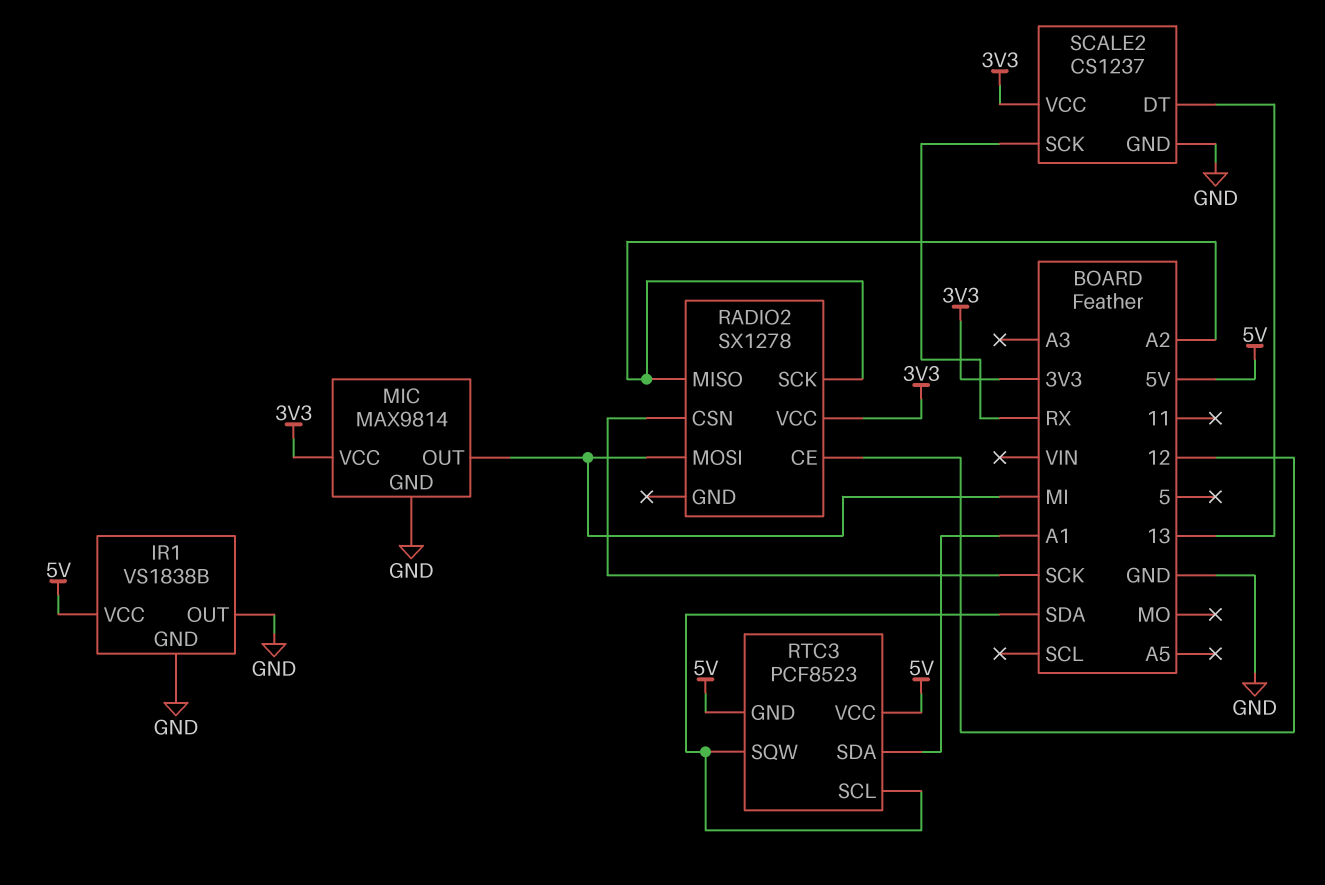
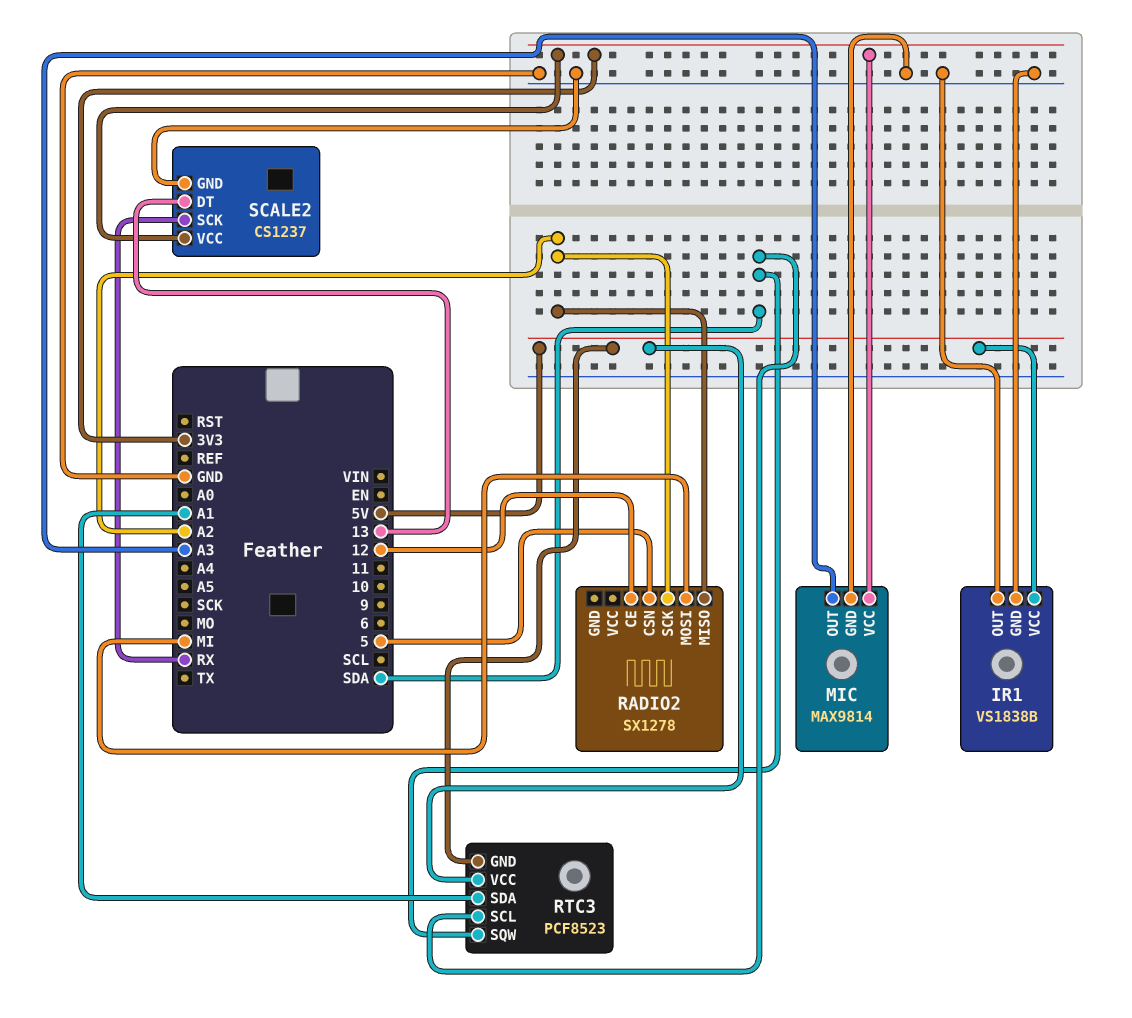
MIC pin OUT: MI -> A3
RADIO2 pin CSN: SCK -> 5
RADIO2 pin VCC: 3V3 -> none

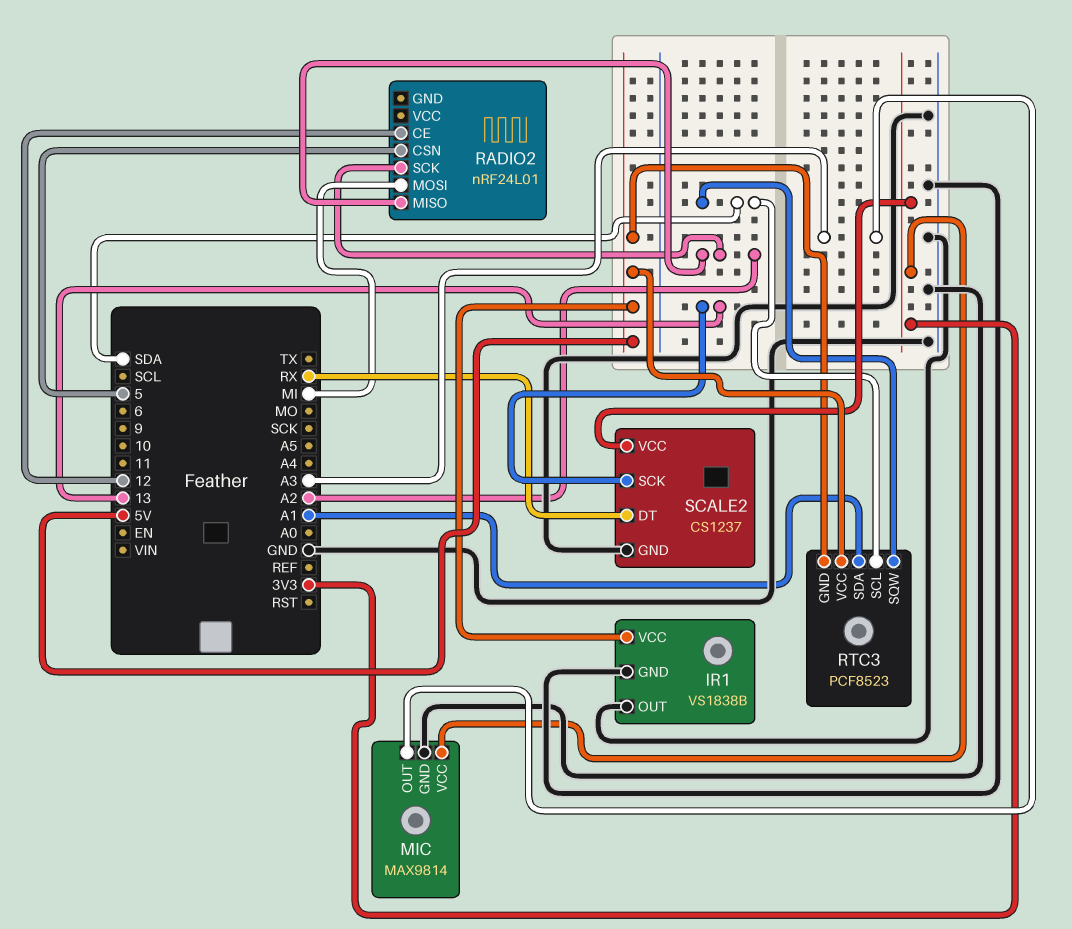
RADIO2: SX1278 -> nRF24L01
SCALE2 pin DT: 13 -> RX
SCALE2 pin SCK: RX -> 13

